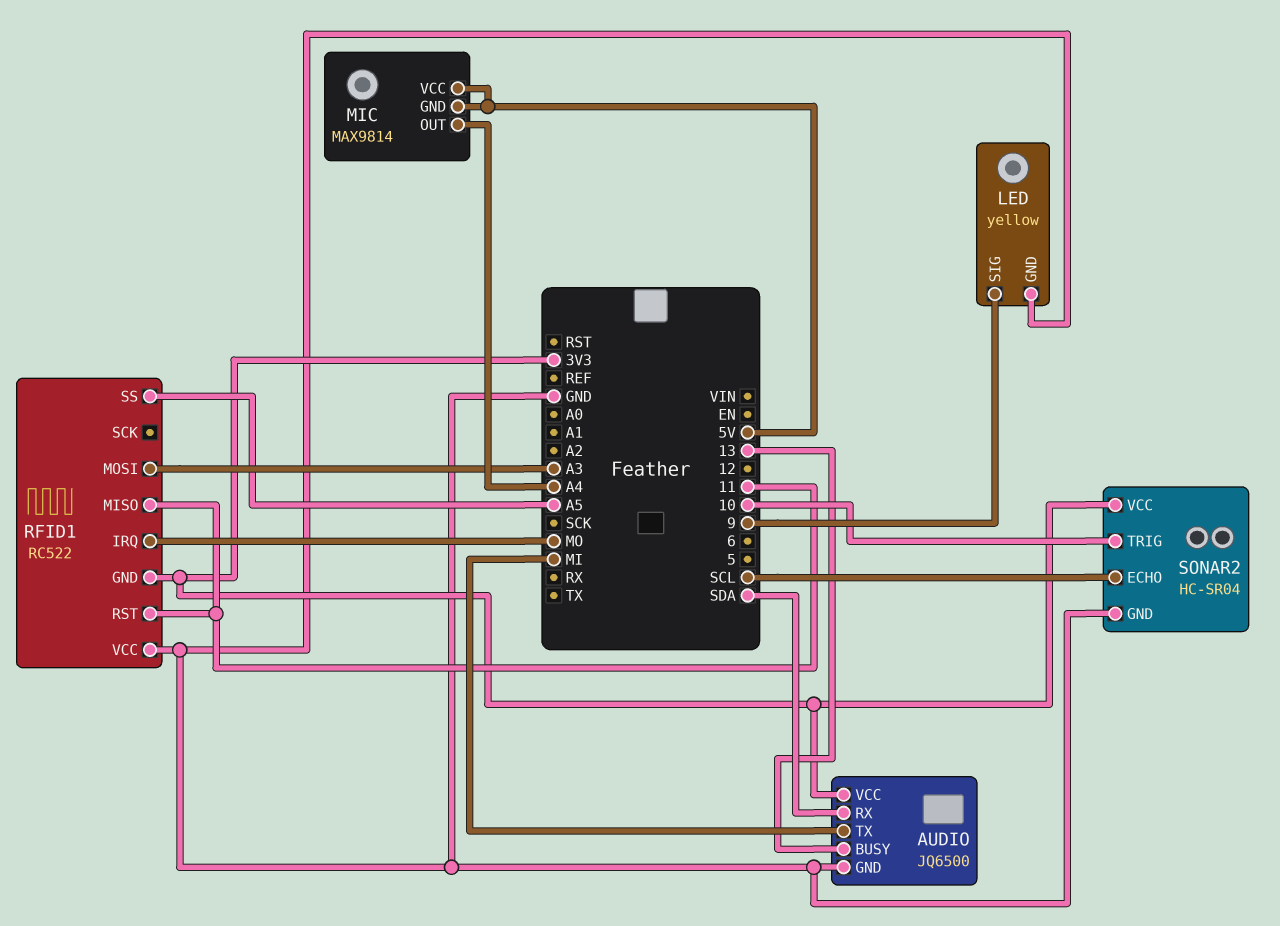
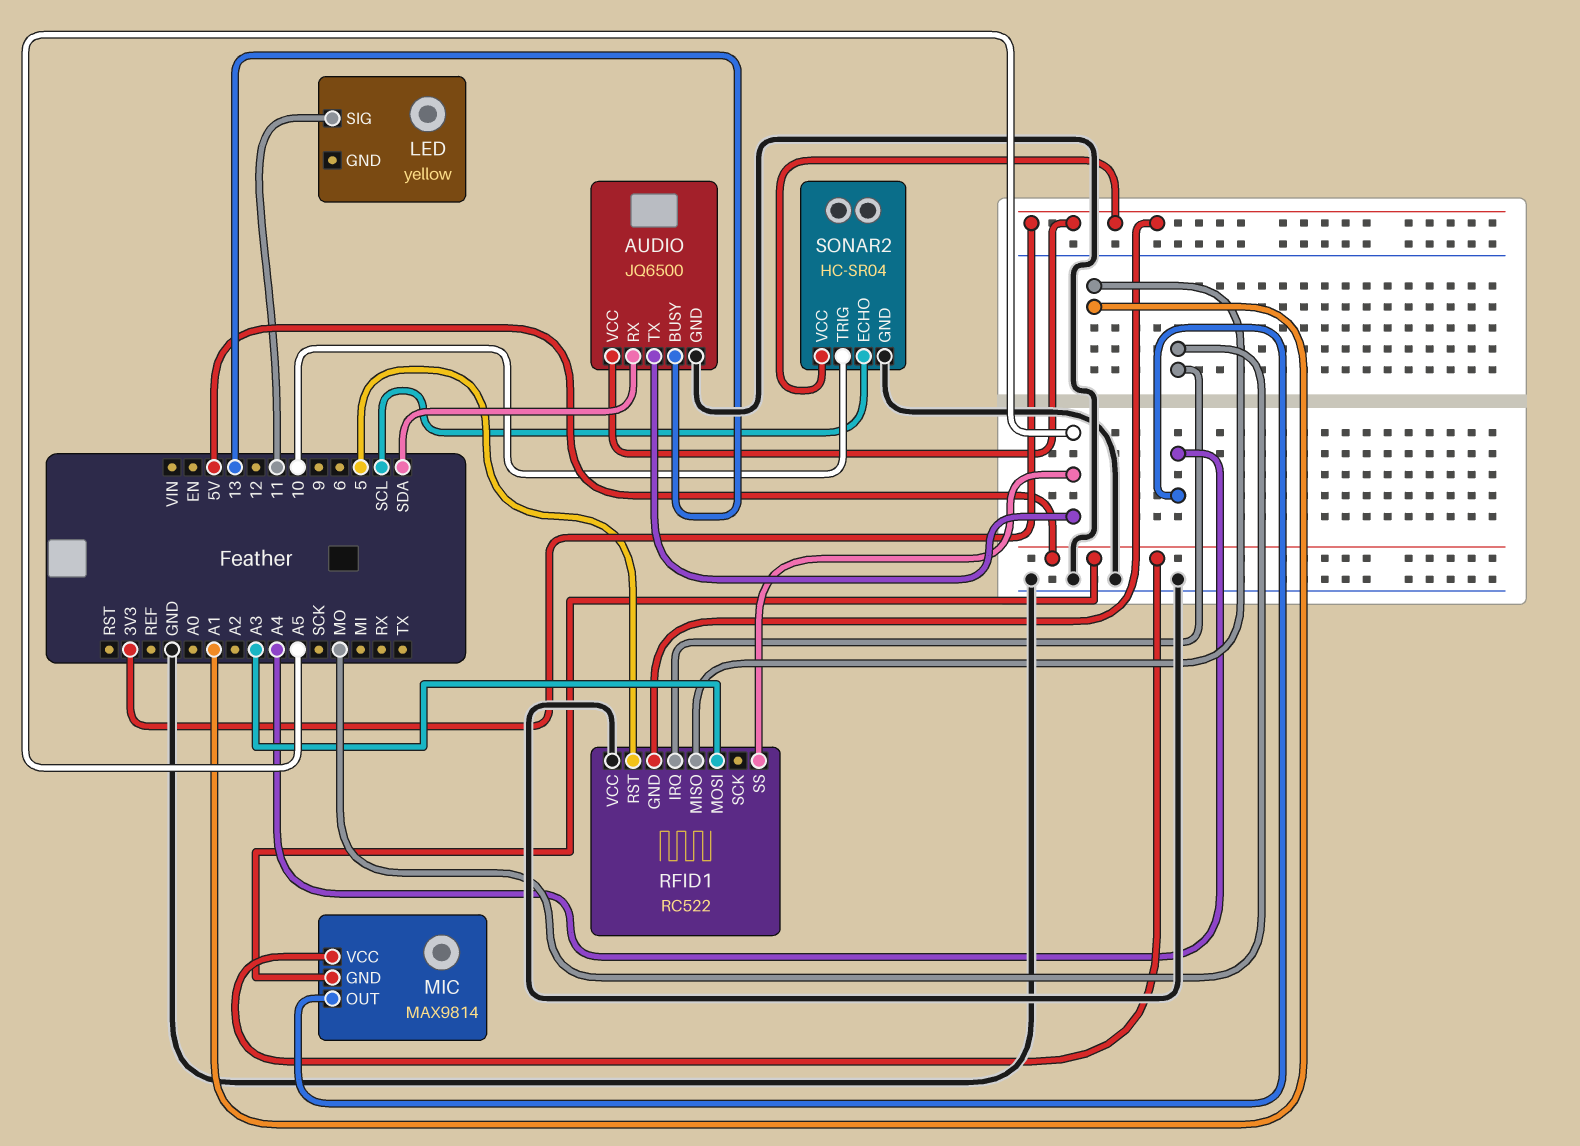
AUDIO pin TX: MI -> A5
LED pin GND: GND -> none
LED pin SIG: 9 -> 11
RFID1 pin MISO: 11 -> A1
RFID1 pin RST: 11 -> 5

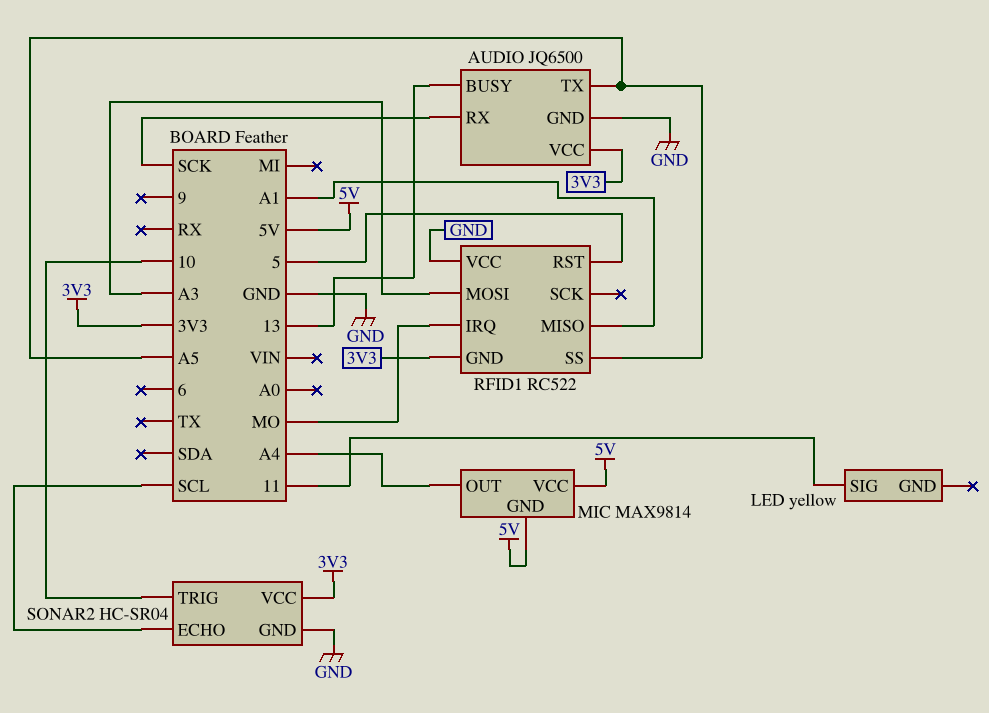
AUDIO pin RX: SDA -> SCK

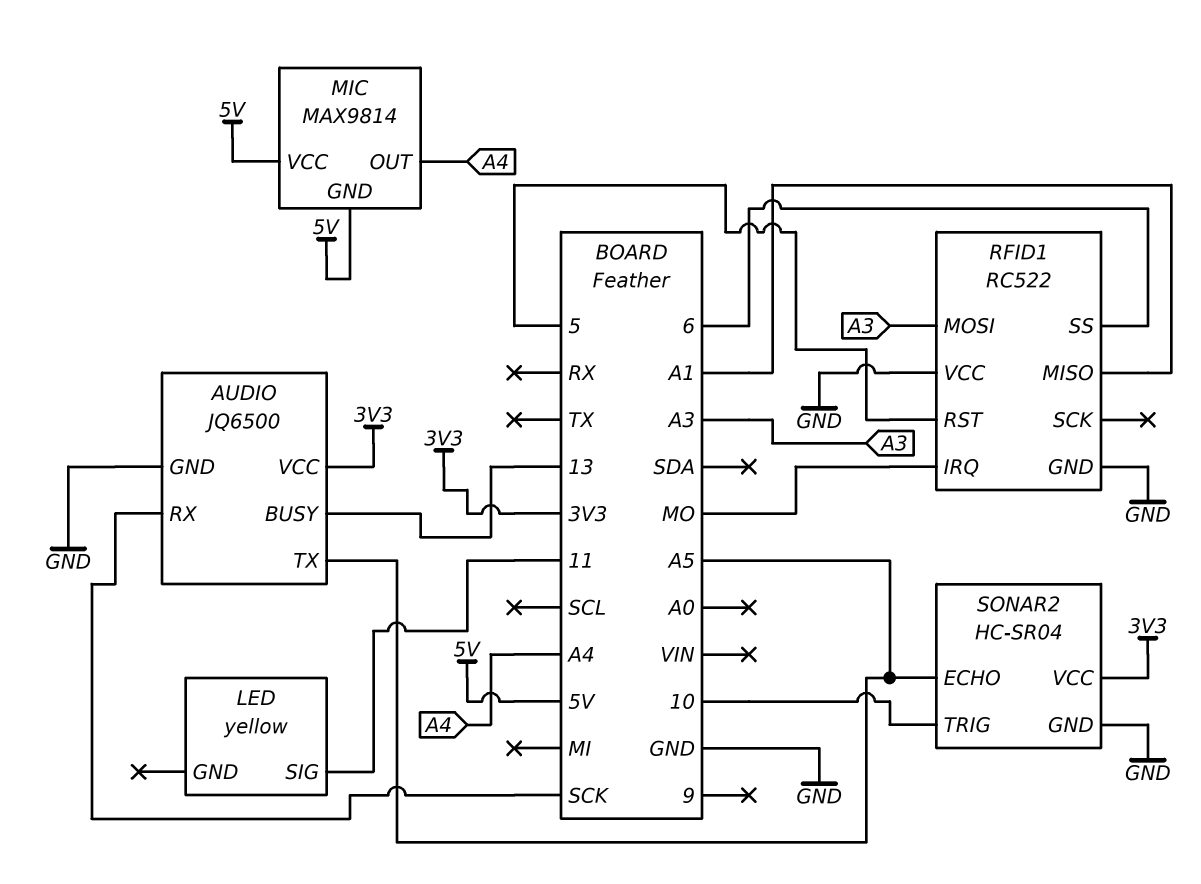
RFID1 pin GND: 3V3 -> GND
RFID1 pin SS: A5 -> 6
SONAR2 pin ECHO: SCL -> A5

